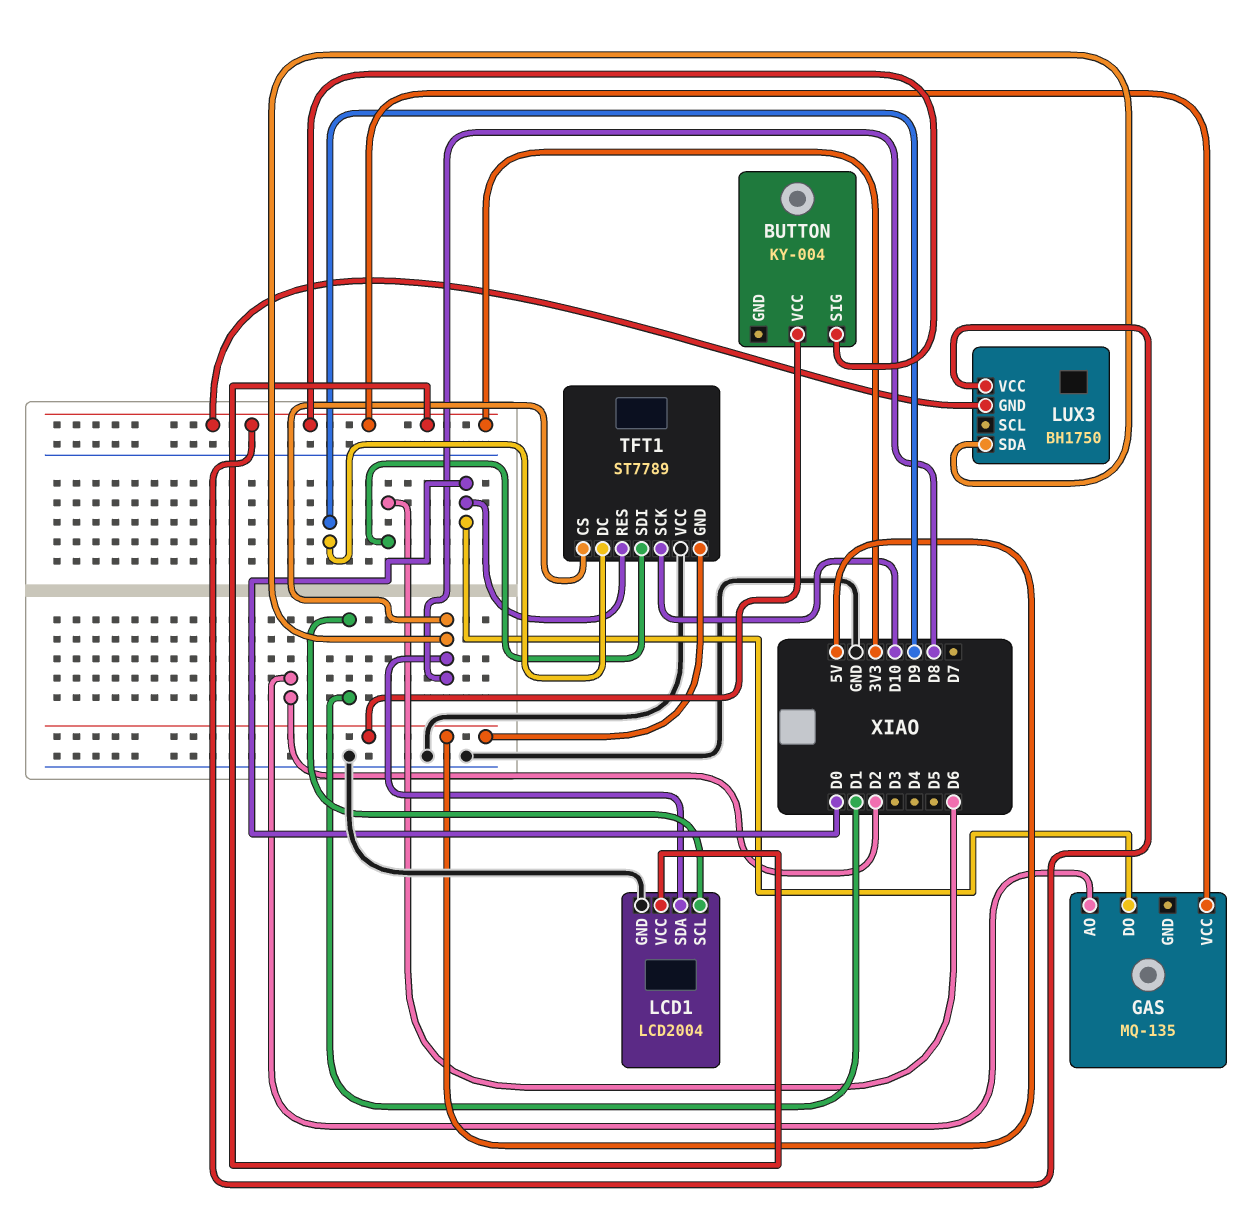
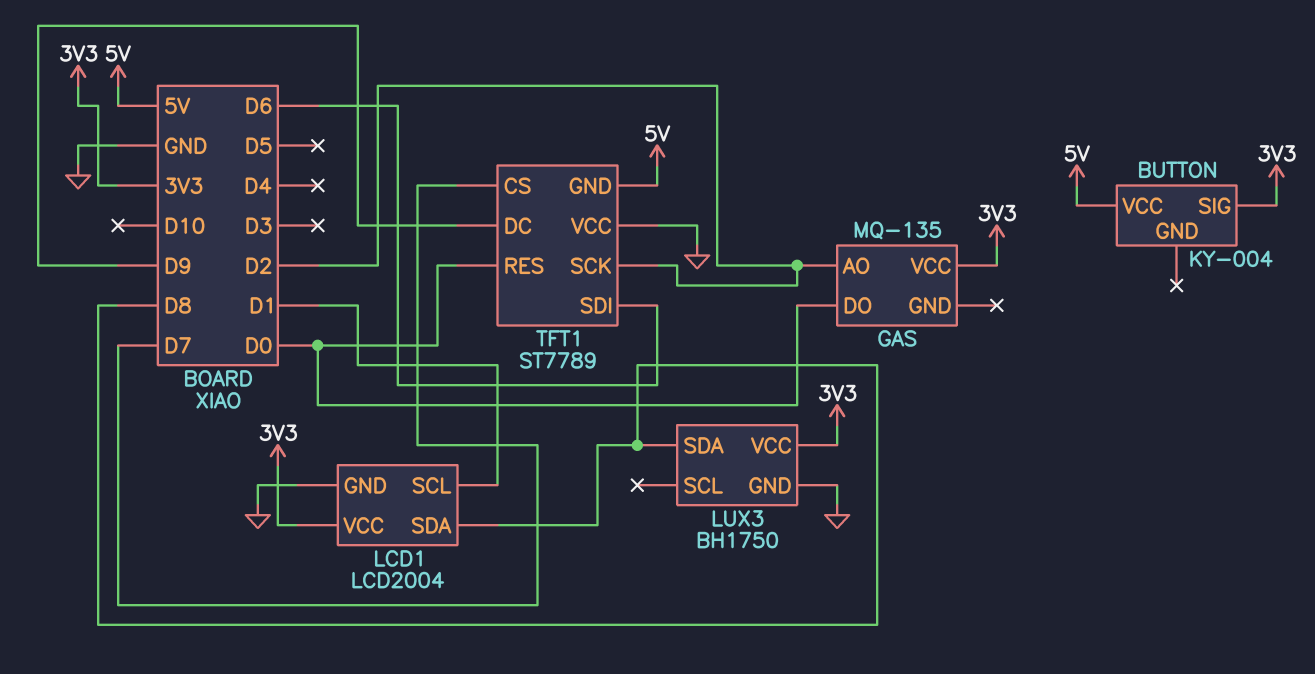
LUX3 pin GND: 3V3 -> GND
TFT1 pin CS: D8 -> D7
TFT1 pin SCK: D10 -> D2

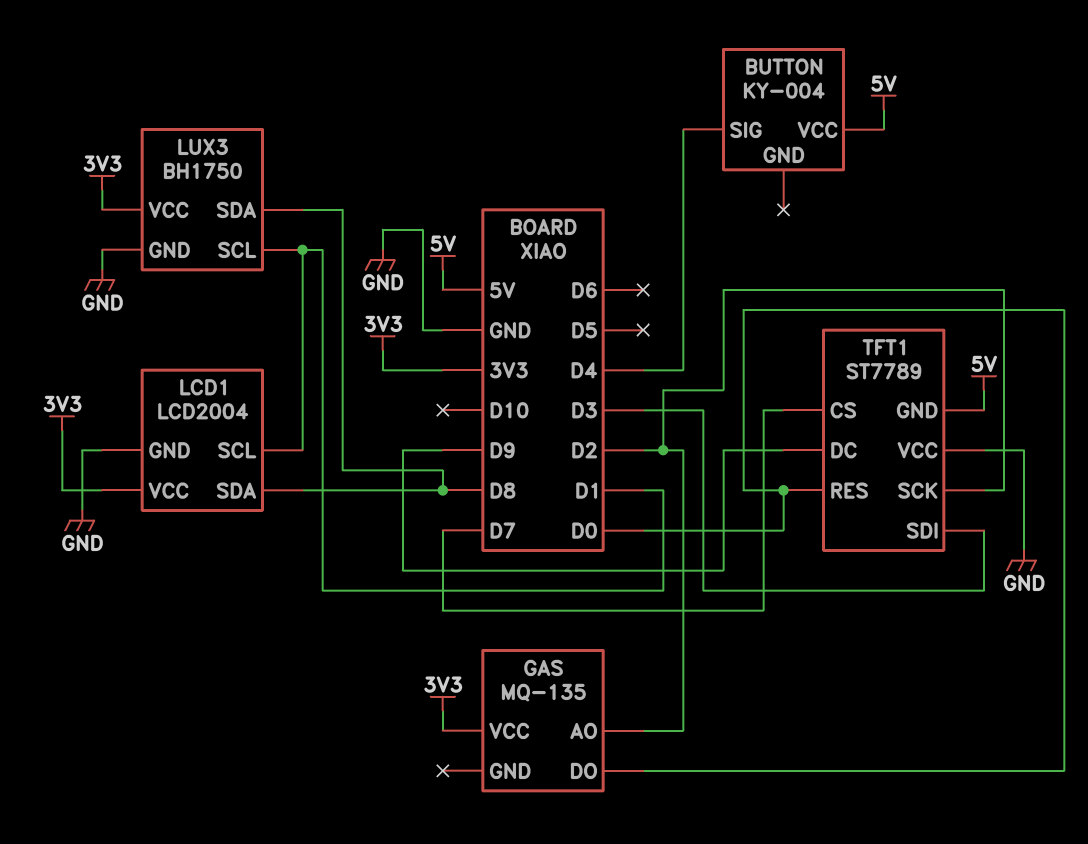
BUTTON pin SIG: 3V3 -> D4
LUX3 pin SCL: none -> D1
TFT1 pin SDI: D6 -> D3

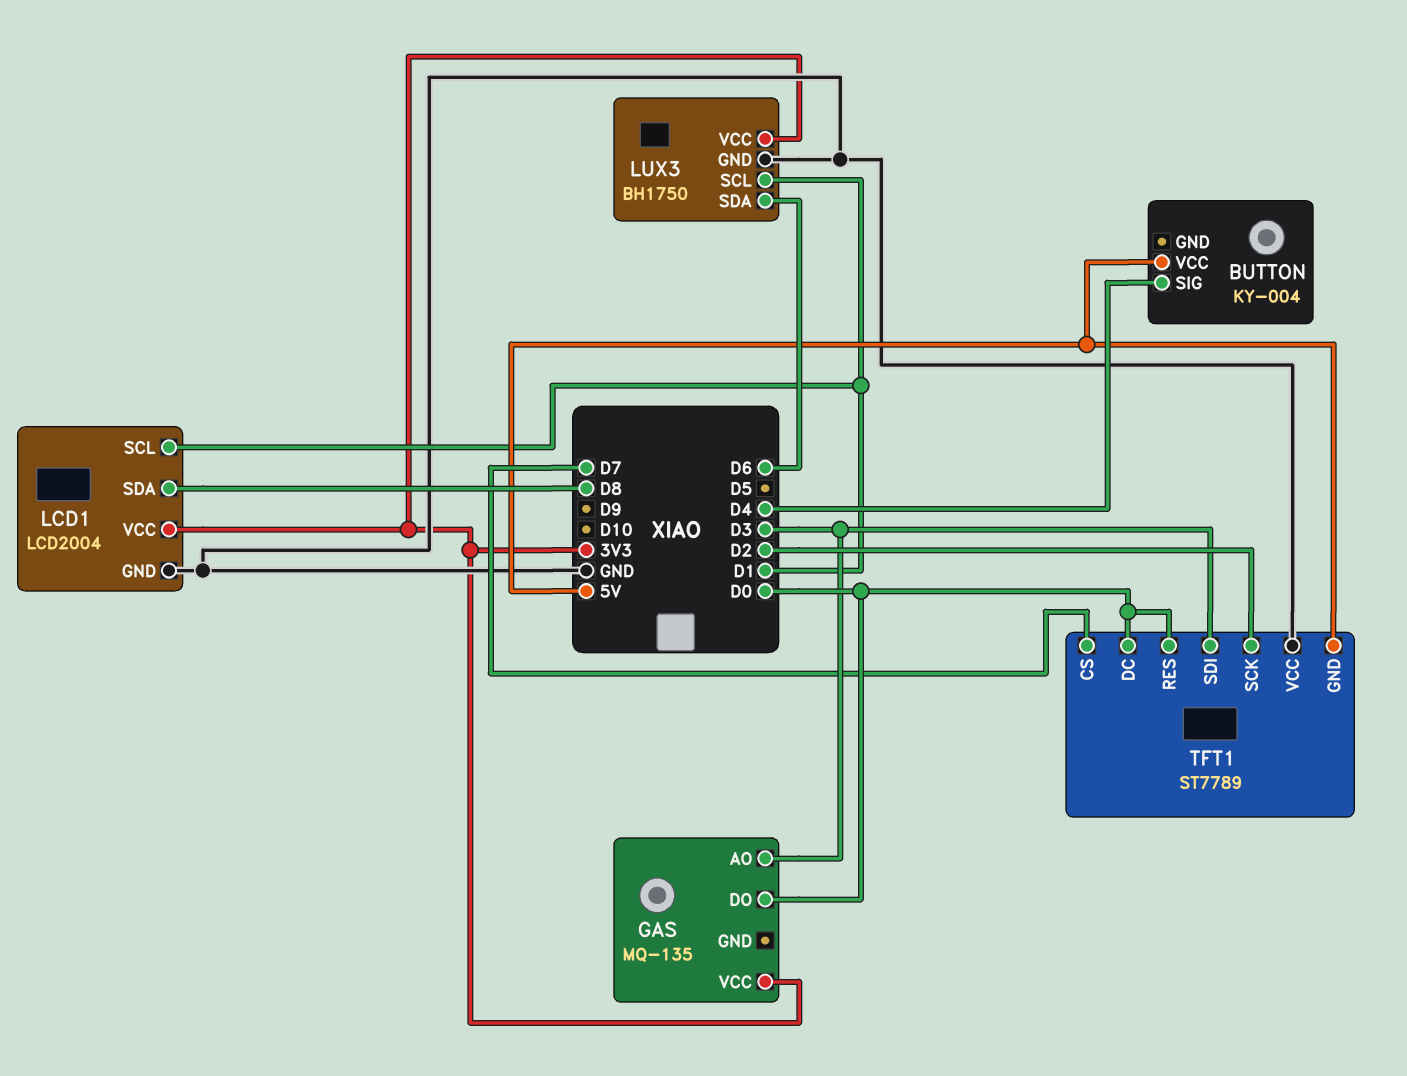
GAS pin AO: D2 -> D3
LUX3 pin SDA: D8 -> D6
TFT1 pin DC: D9 -> D0

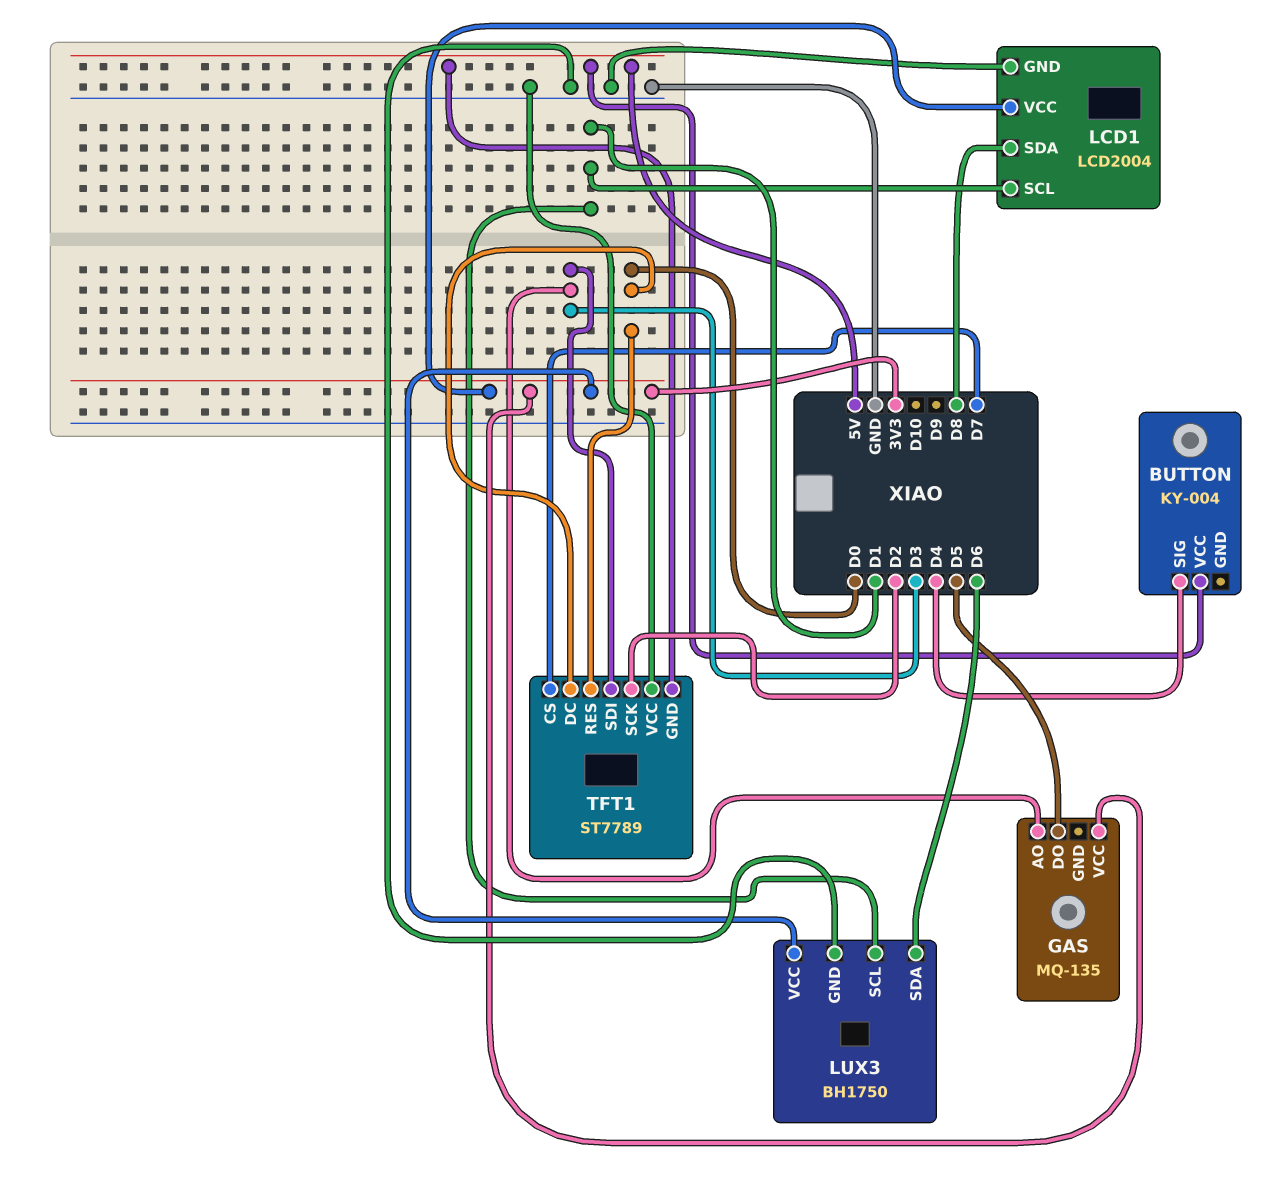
GAS pin DO: D0 -> D5

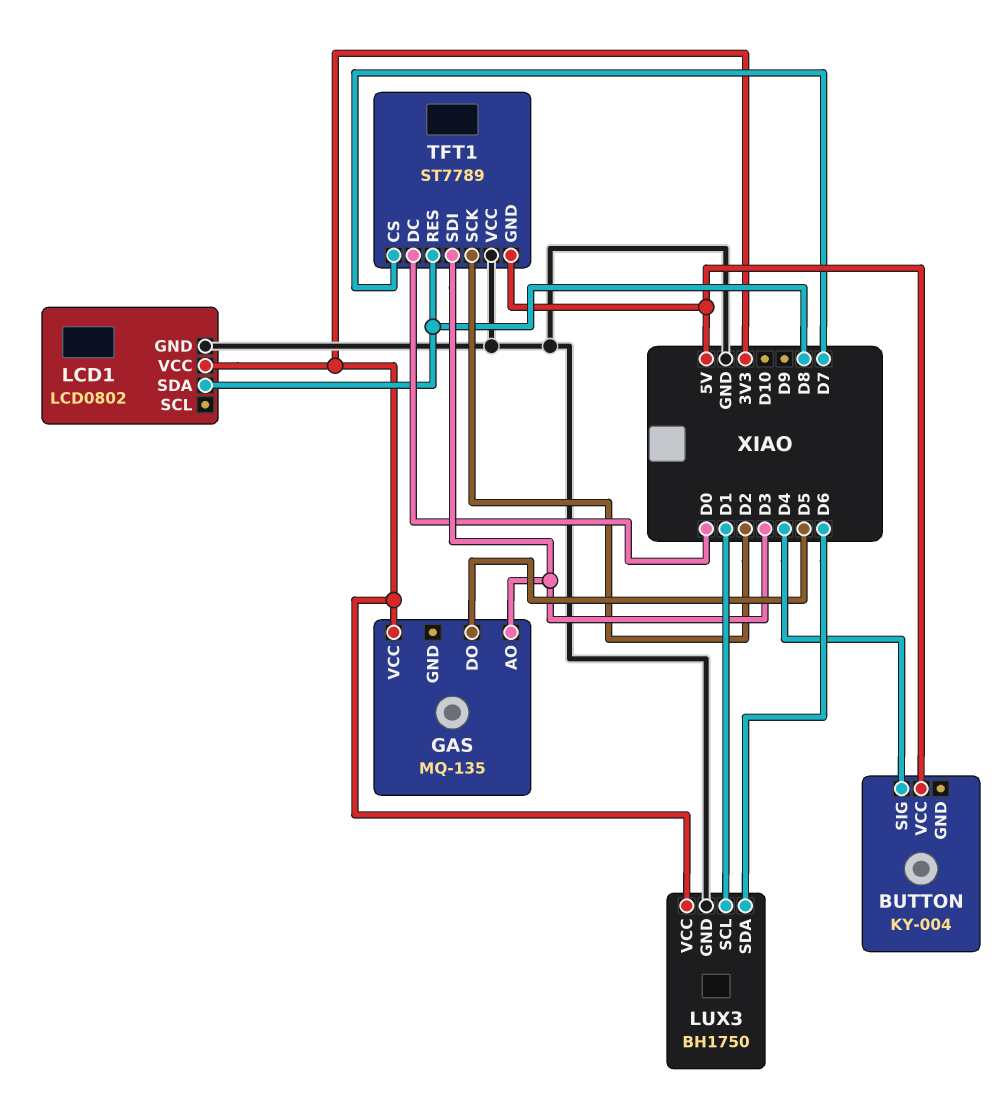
LCD1: LCD2004 -> LCD0802
LCD1 pin SCL: D1 -> none
TFT1 pin RES: D0 -> D8

